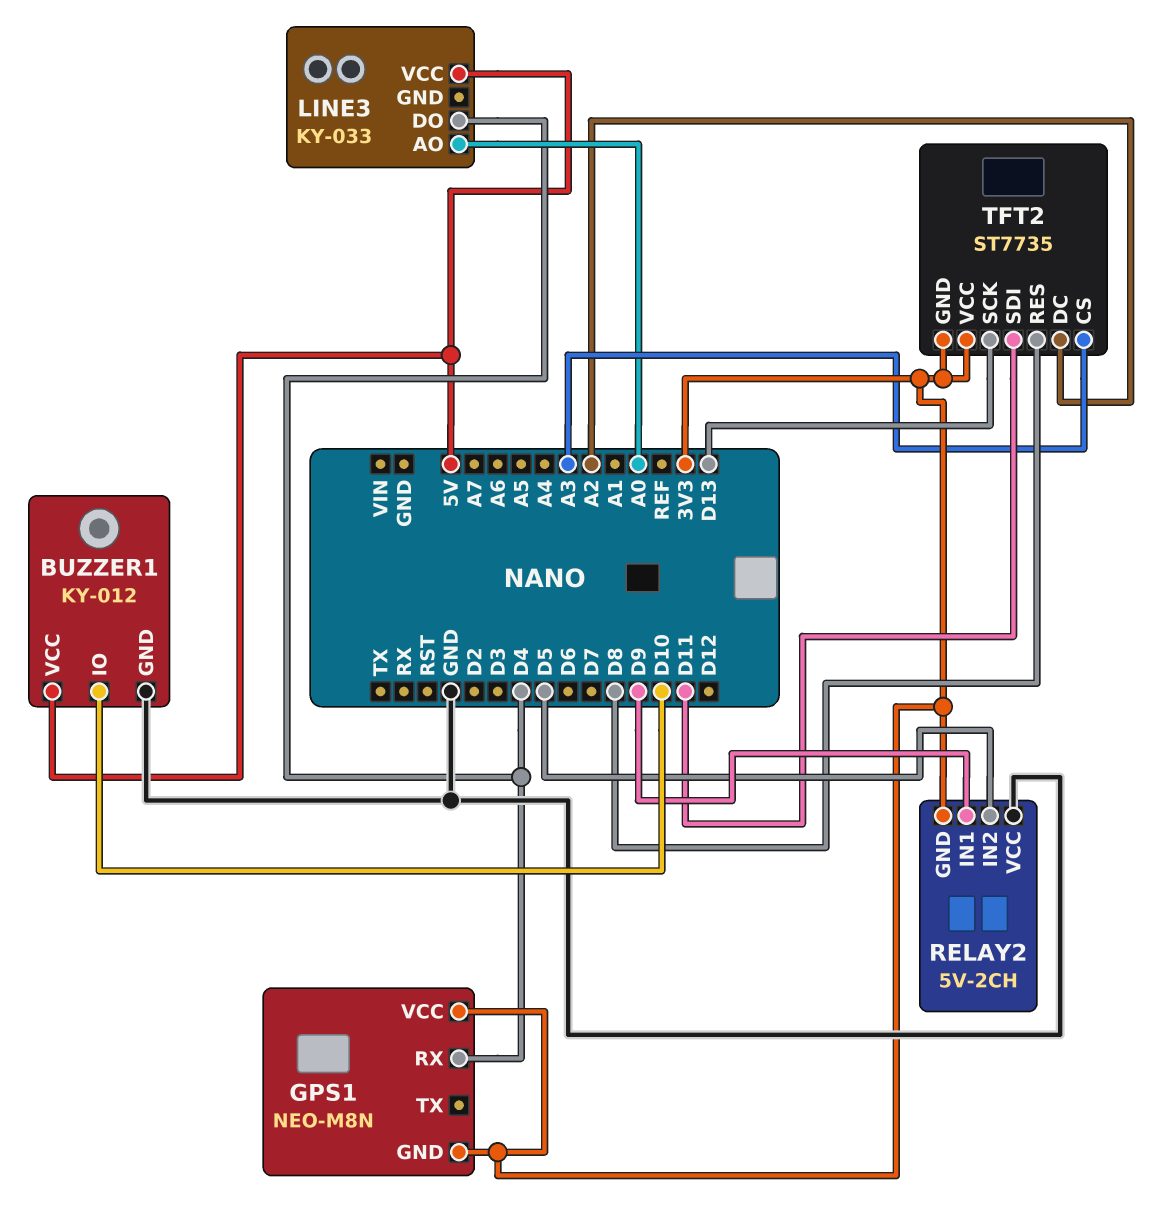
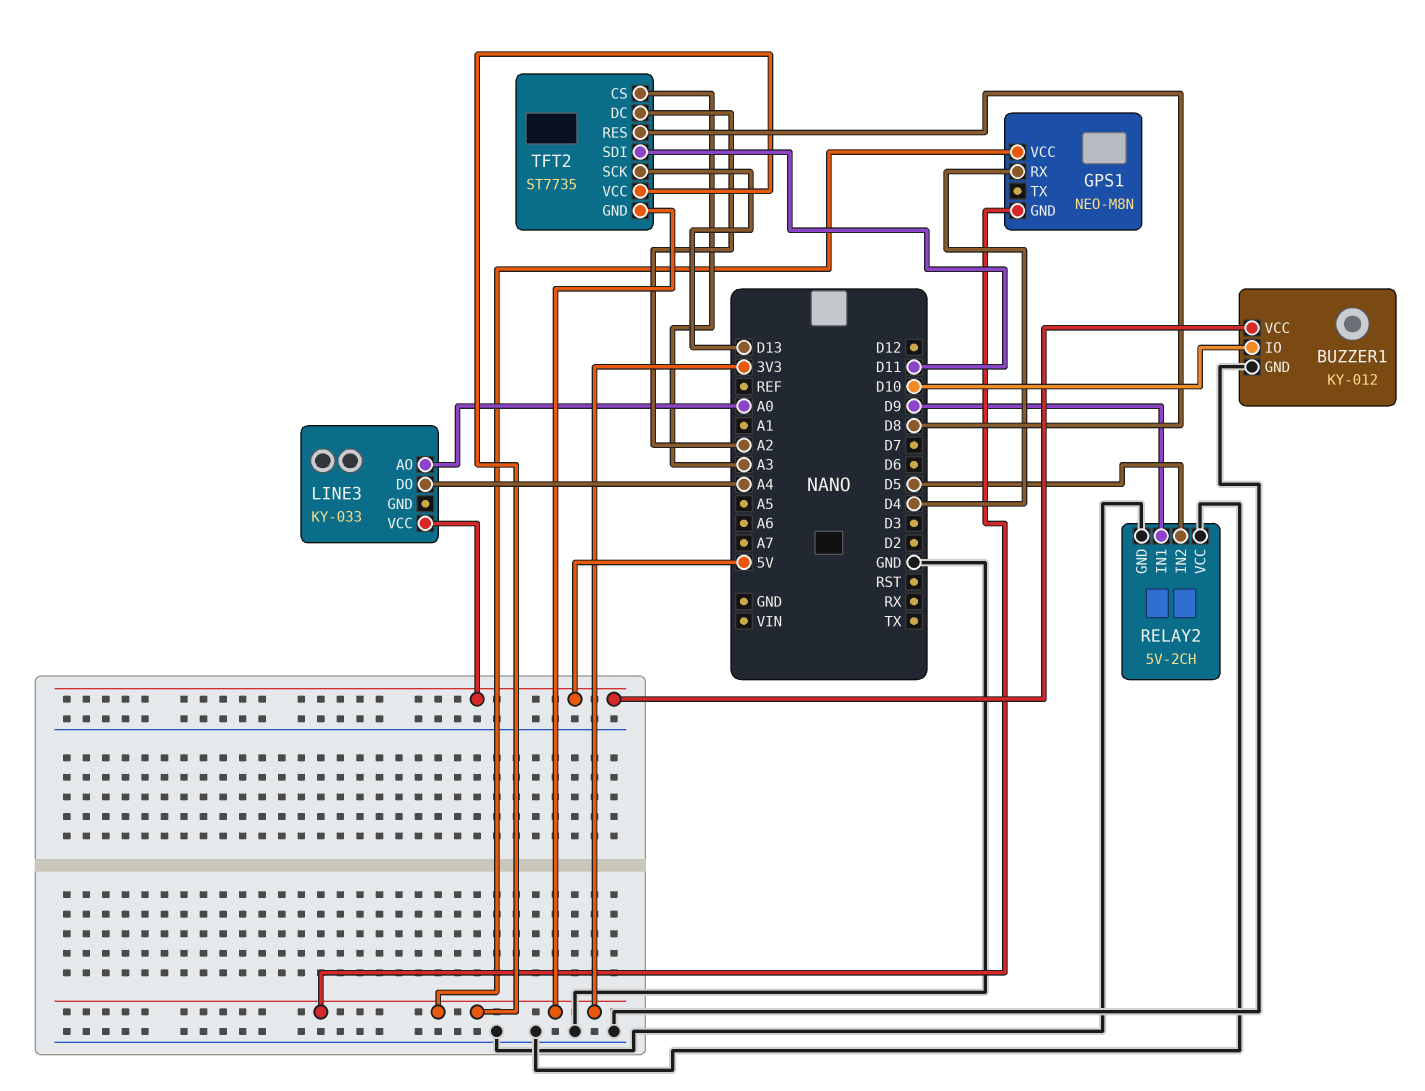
LINE3 pin DO: D4 -> A4
RELAY2 pin GND: 3V3 -> GND

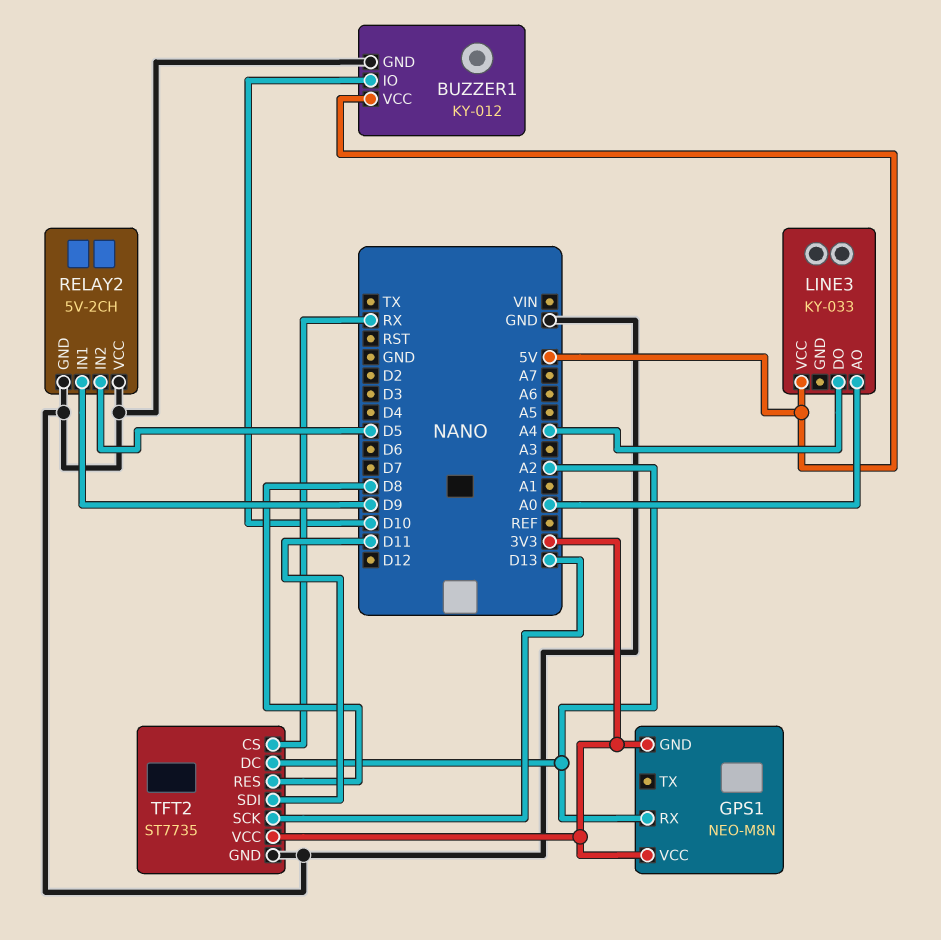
GPS1 pin RX: D4 -> A2
TFT2 pin CS: A3 -> RX
TFT2 pin GND: 3V3 -> GND

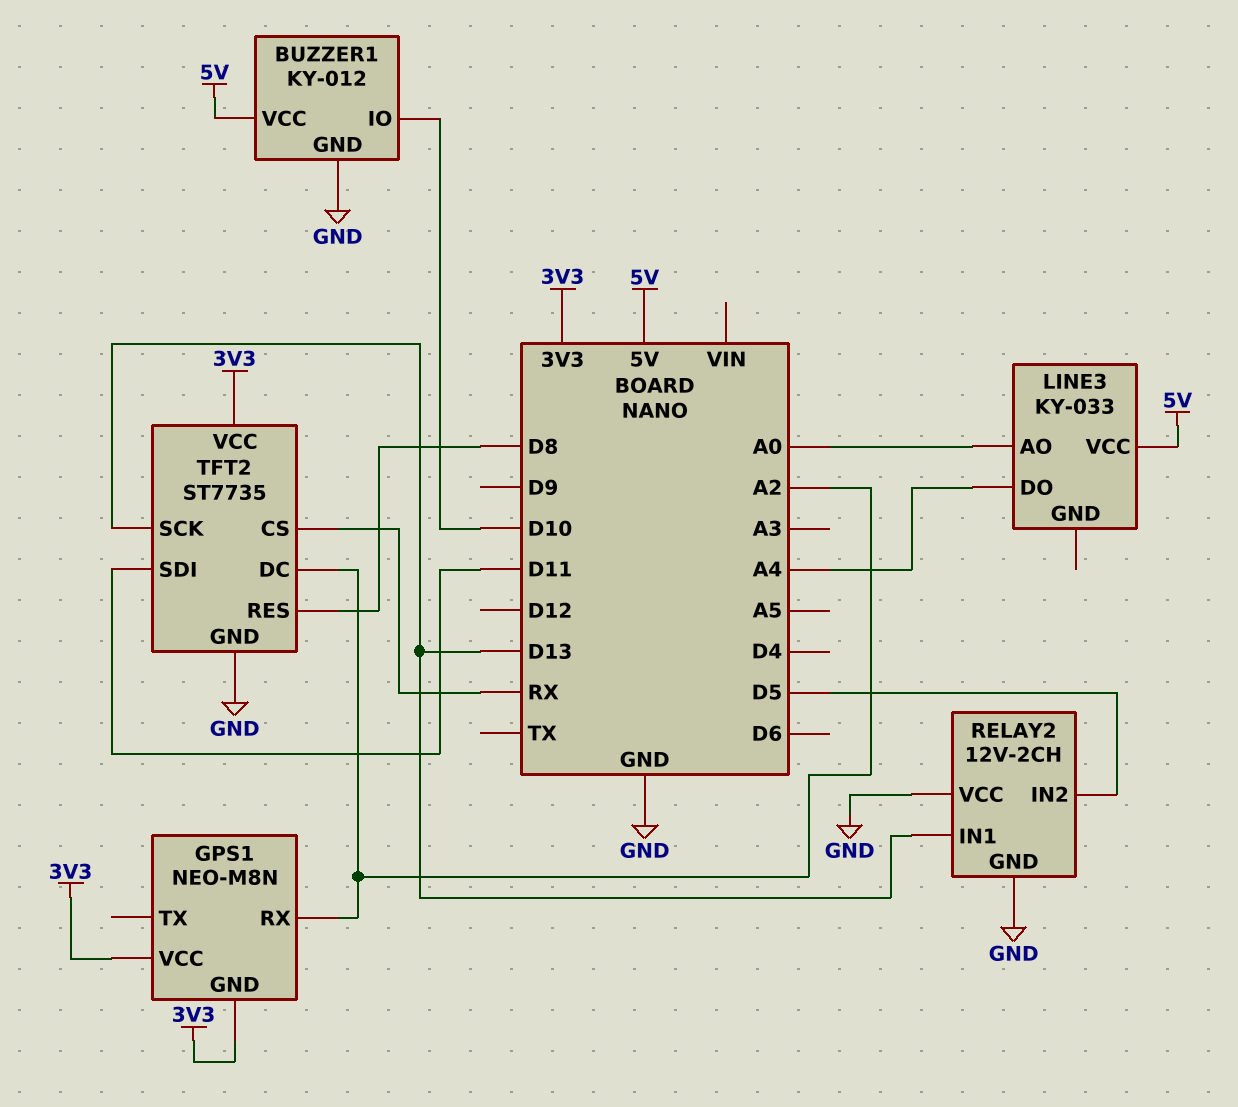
RELAY2: 5V-2CH -> 12V-2CH
RELAY2 pin IN1: D9 -> D13

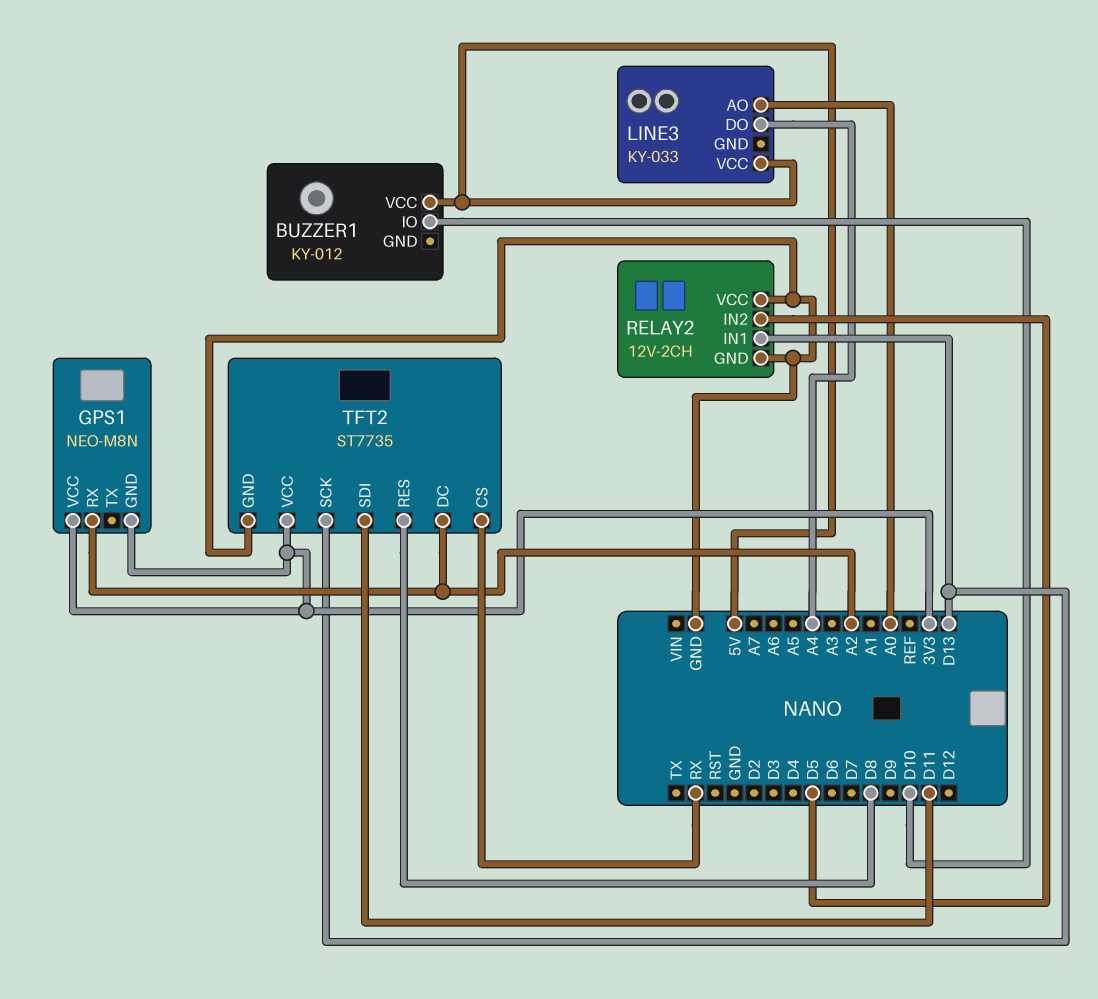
BUZZER1 pin GND: GND -> none

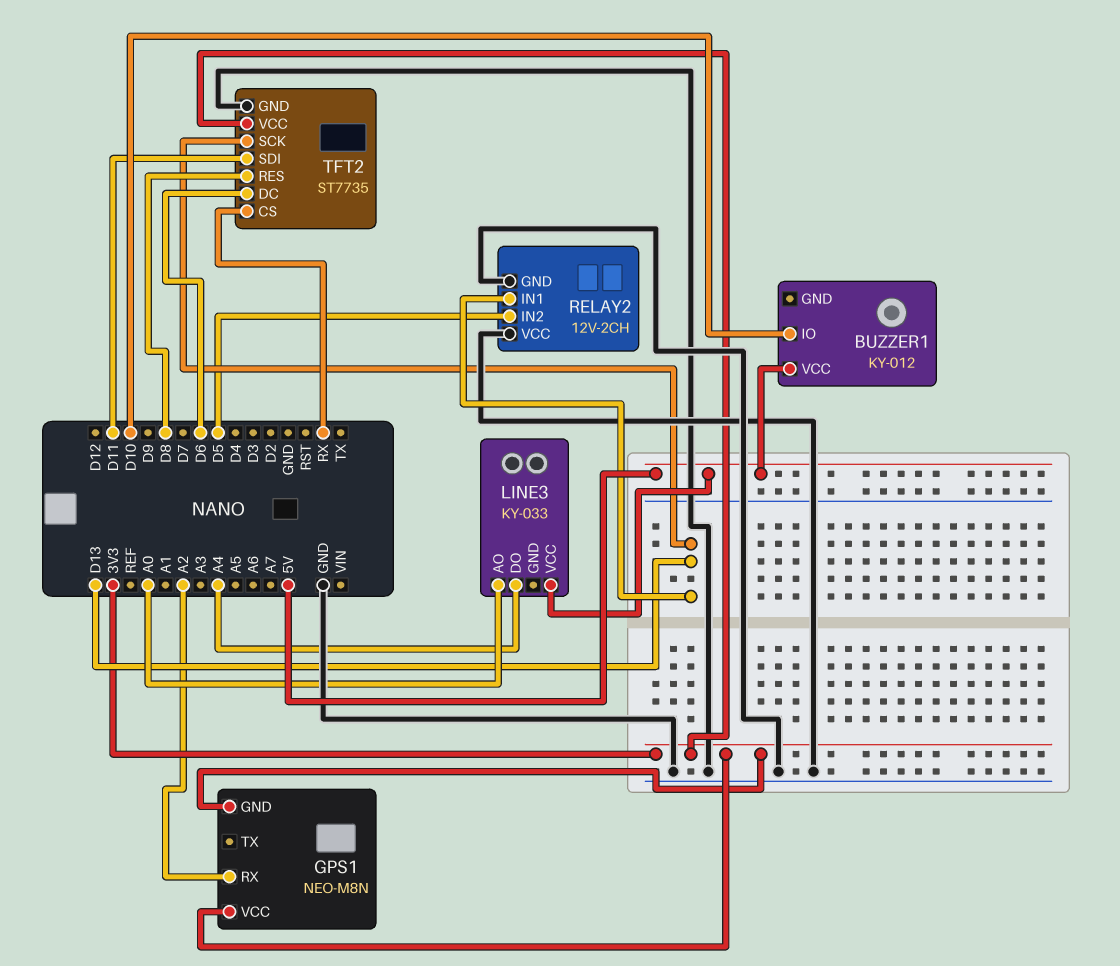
TFT2 pin DC: A2 -> D6

